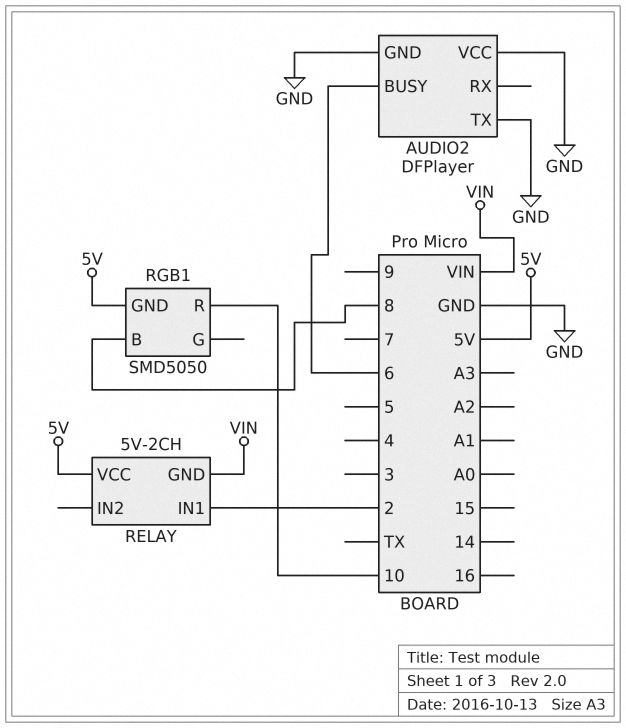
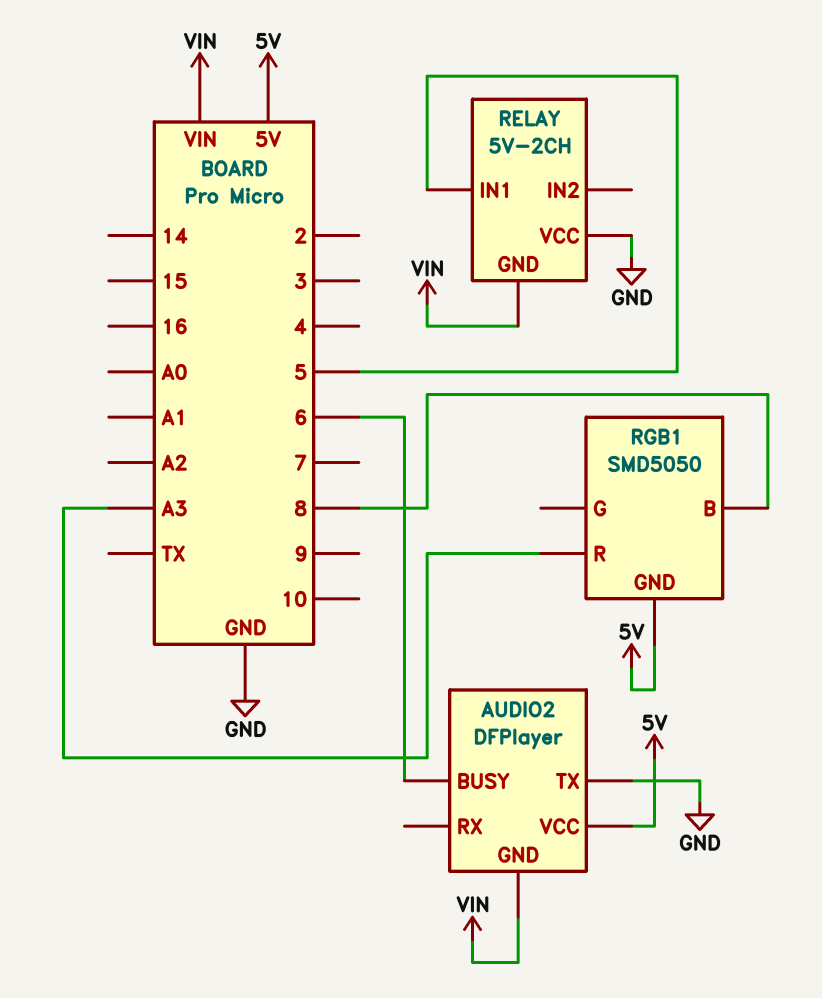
AUDIO2 pin GND: GND -> VIN
AUDIO2 pin VCC: GND -> 5V
RELAY pin IN1: 2 -> 5
RELAY pin VCC: 5V -> GND
RGB1 pin R: 10 -> A3

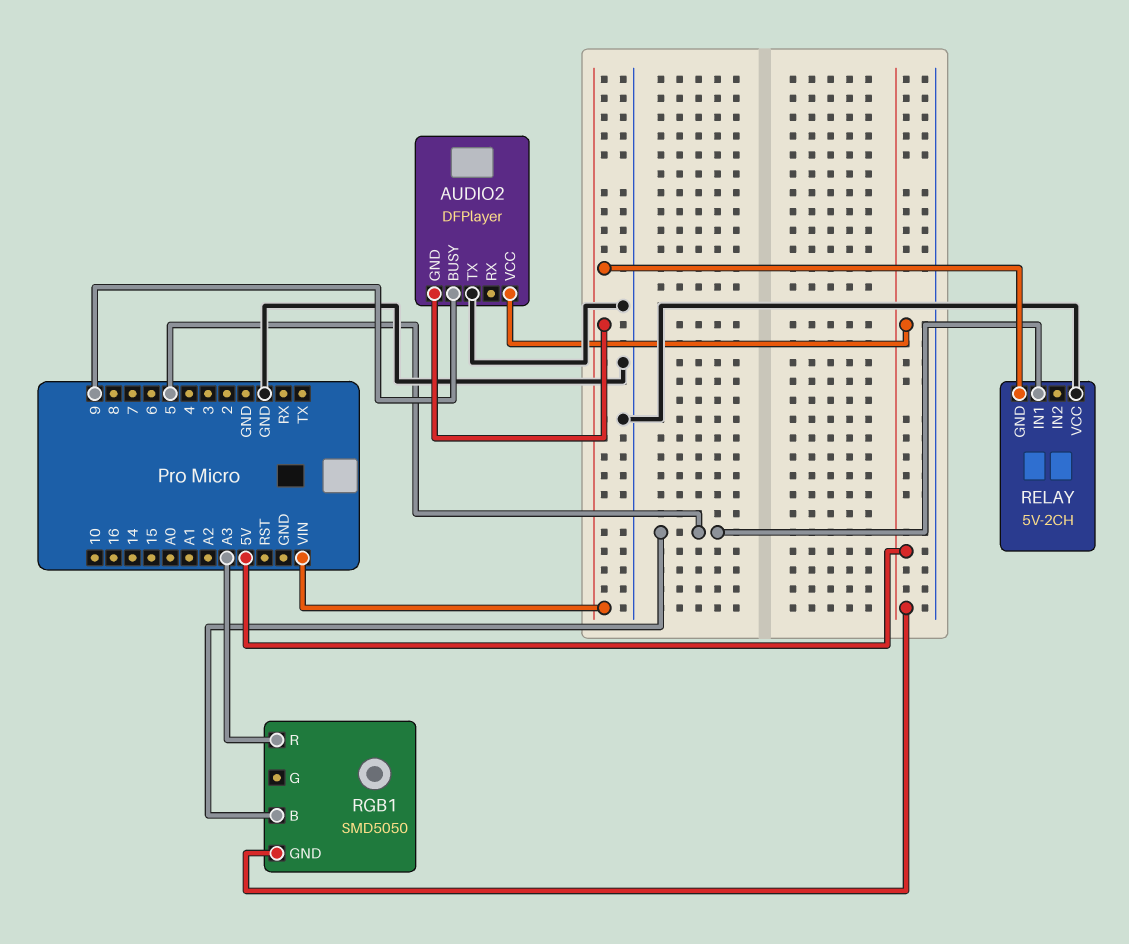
AUDIO2 pin BUSY: 6 -> 9
RGB1 pin B: 8 -> 5

